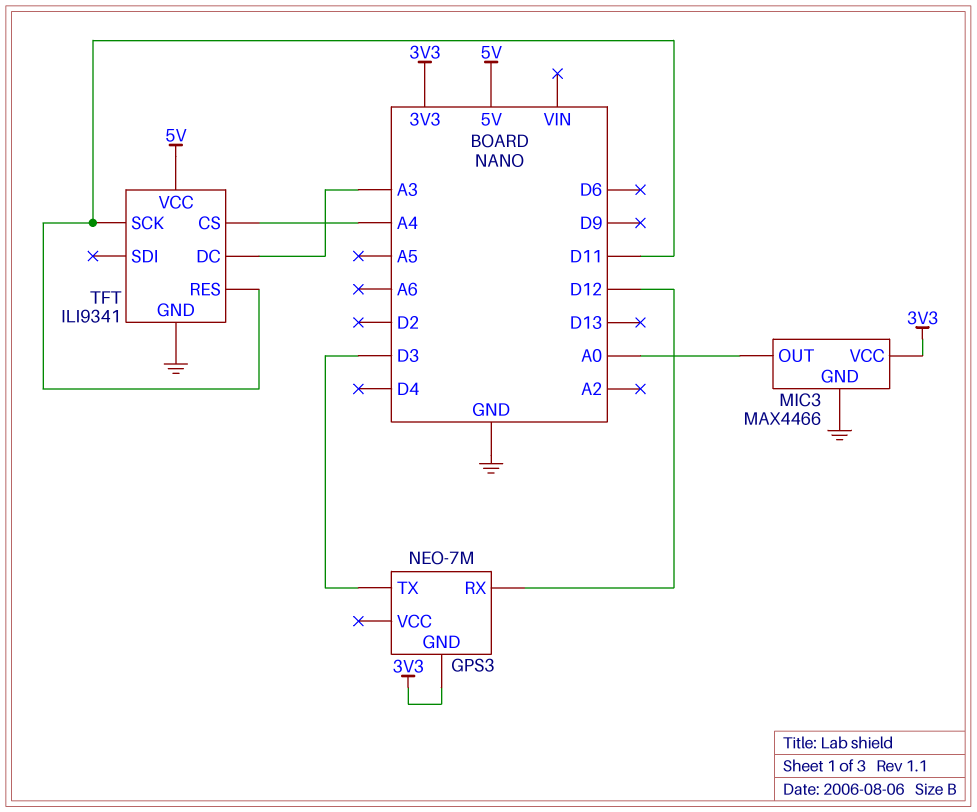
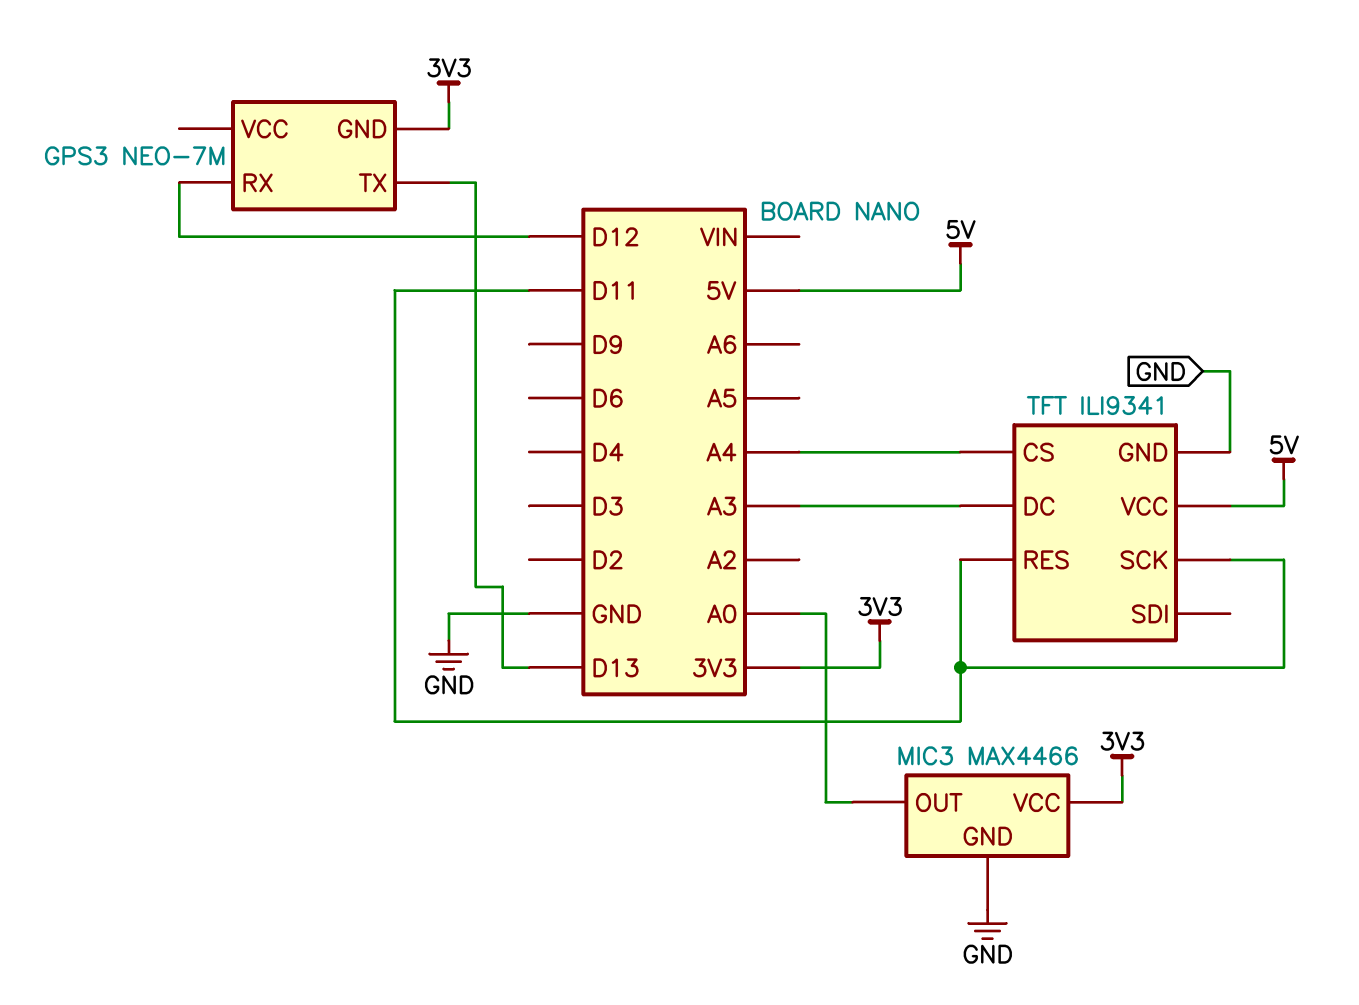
GPS3 pin TX: D3 -> D13

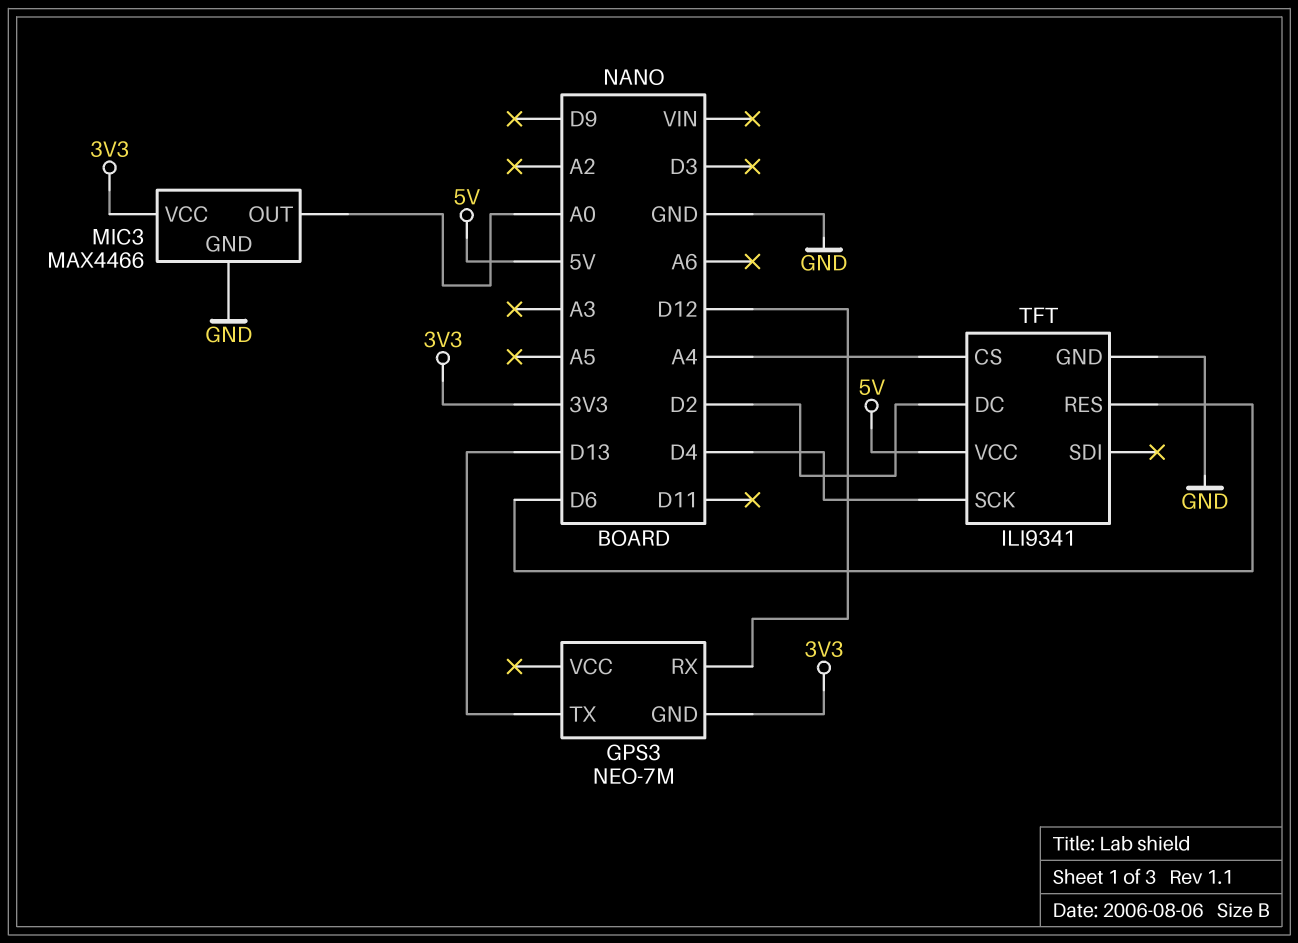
TFT pin DC: A3 -> D2
TFT pin RES: D11 -> D6
TFT pin SCK: D11 -> D4

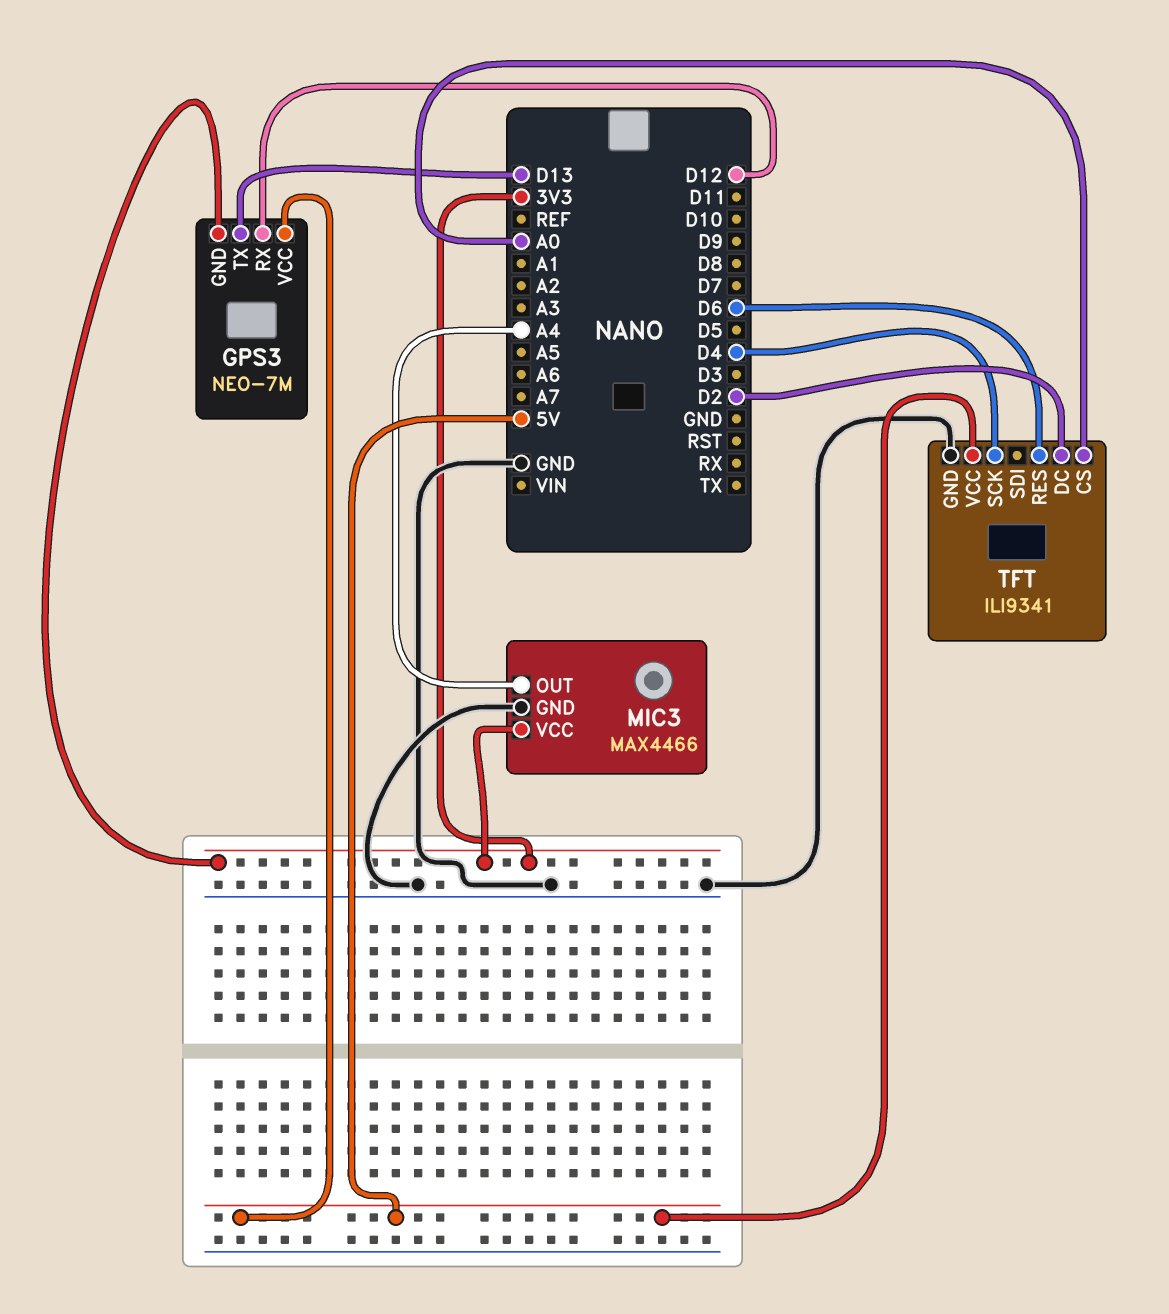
GPS3 pin VCC: none -> 5V
MIC3 pin OUT: A0 -> A4
TFT pin CS: A4 -> A0

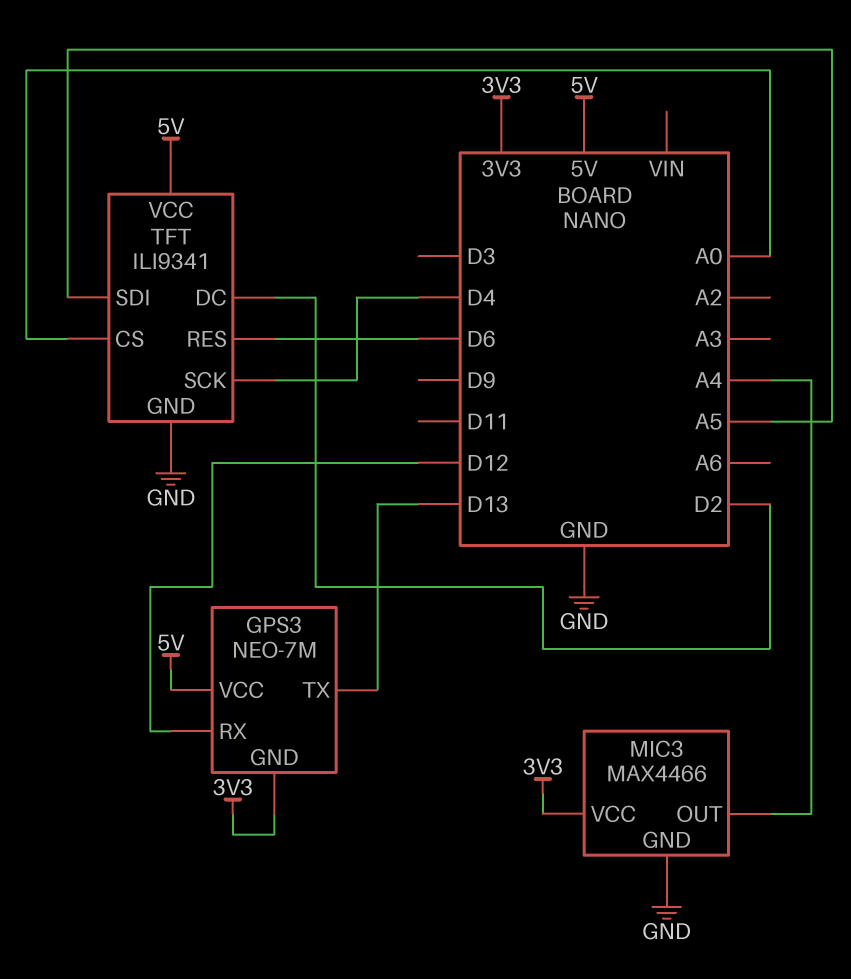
TFT pin SDI: none -> A5

